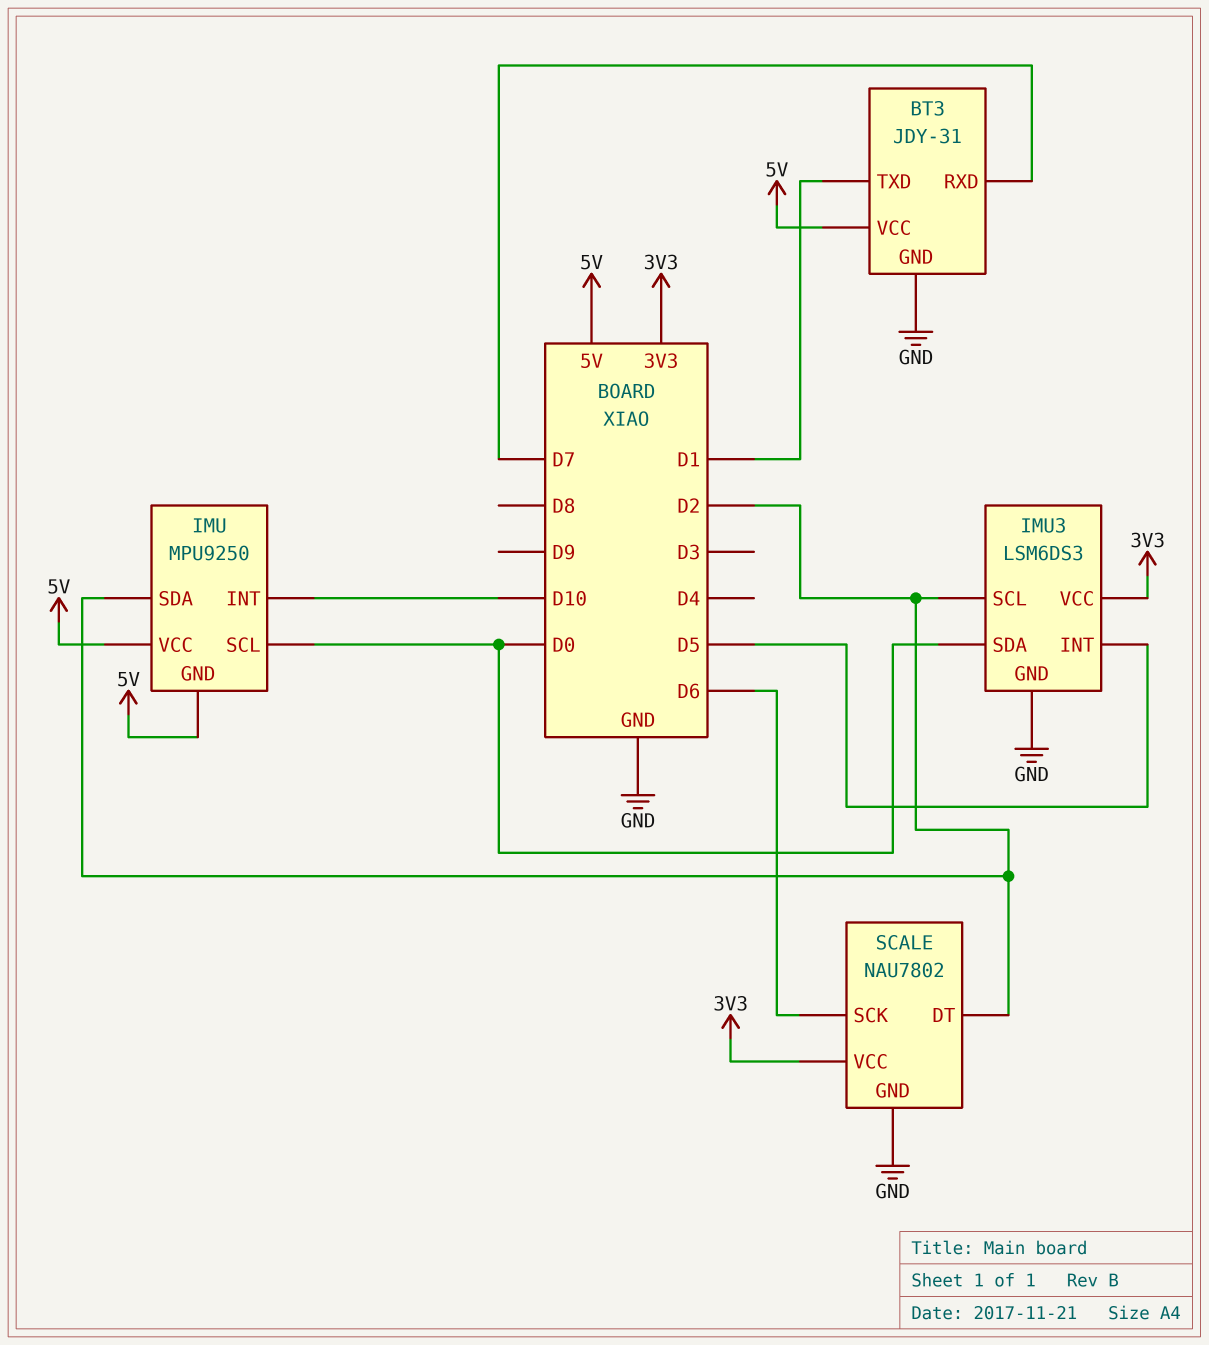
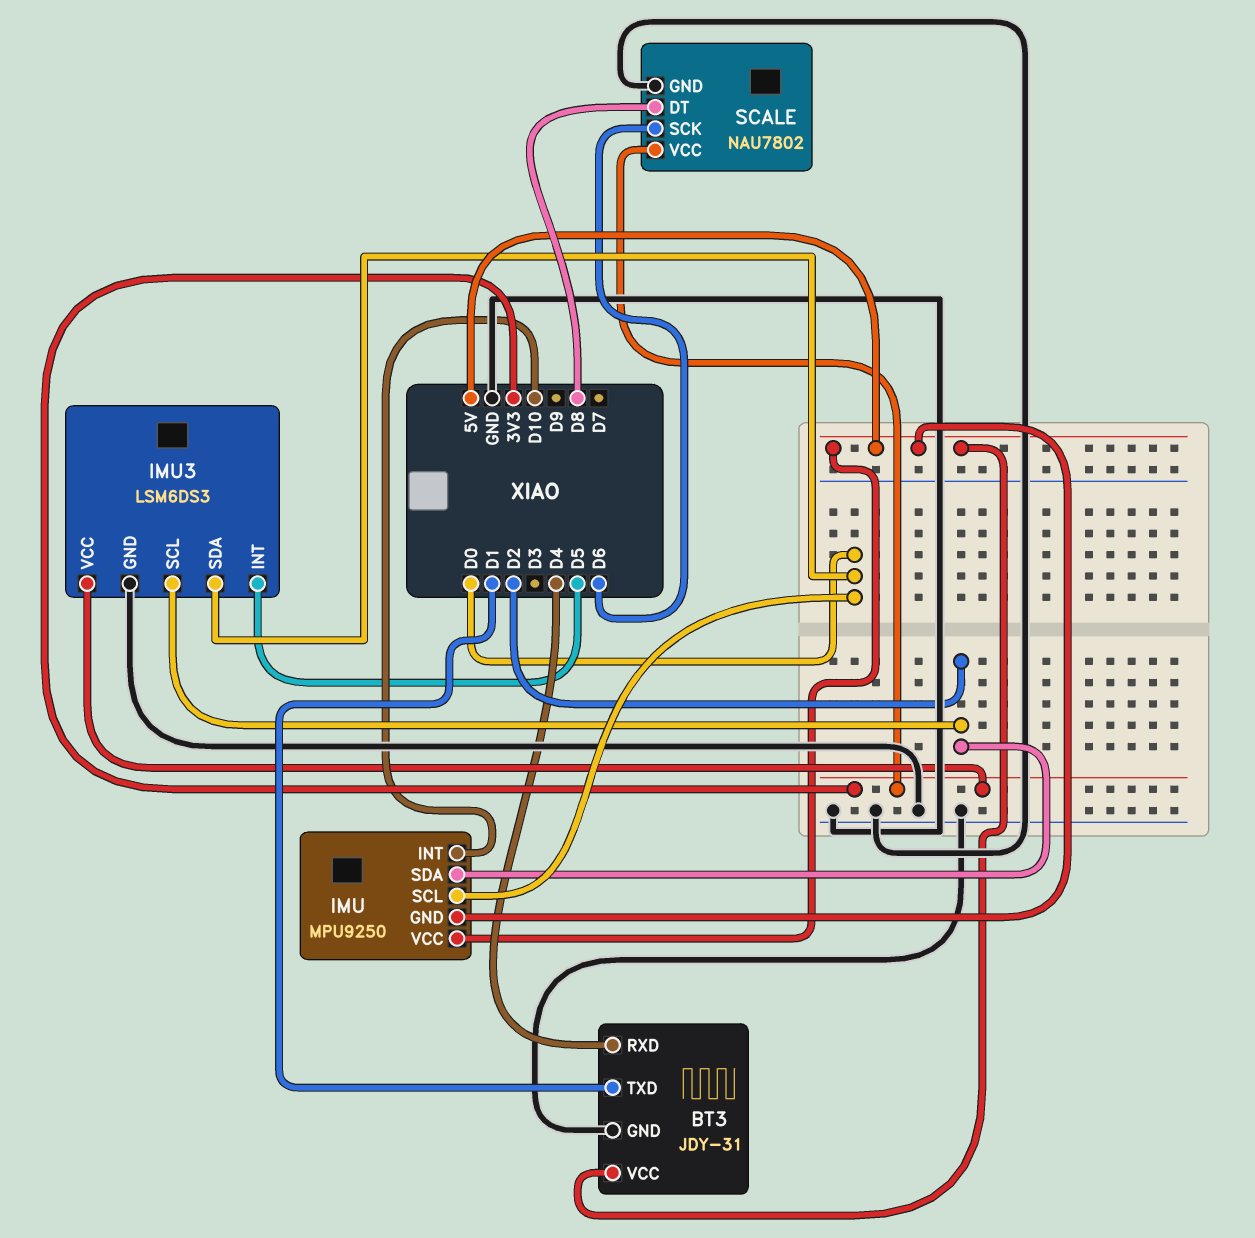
BT3 pin RXD: D7 -> D4
SCALE pin DT: D2 -> D8

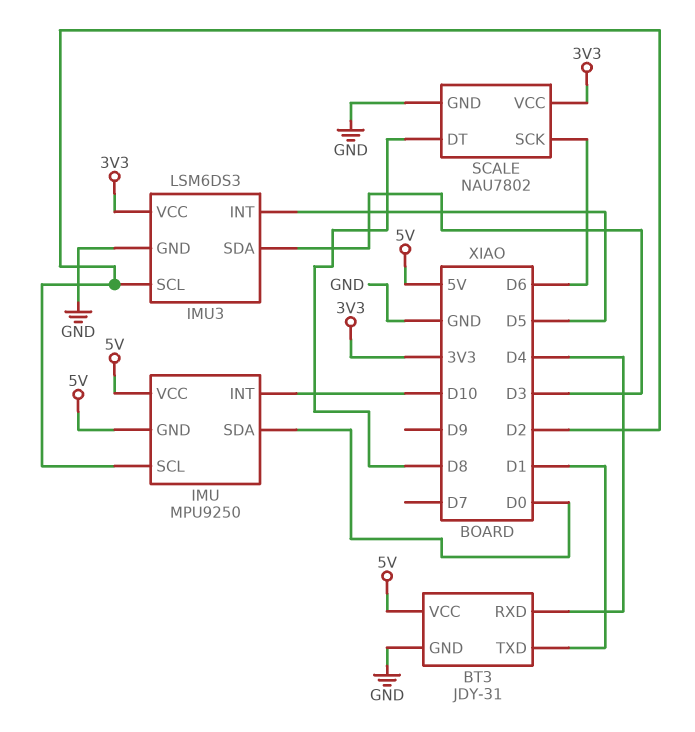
IMU pin SCL: D0 -> D2
IMU pin SDA: D2 -> D0
IMU3 pin SDA: D0 -> D3

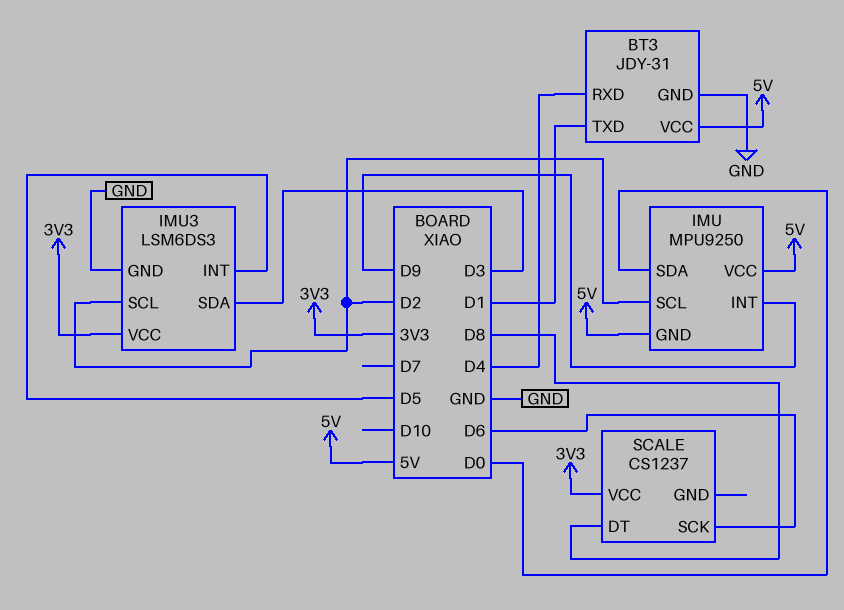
IMU pin INT: D10 -> D9
SCALE: NAU7802 -> CS1237
SCALE pin GND: GND -> none

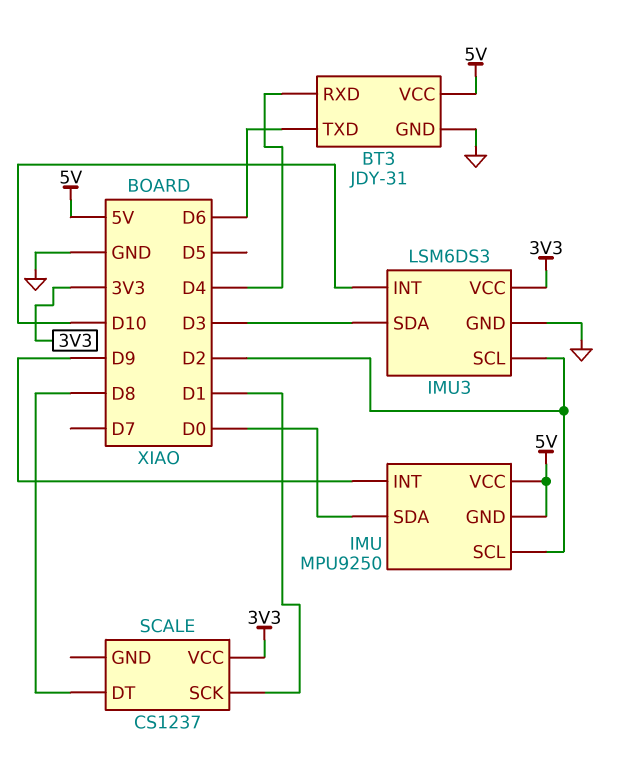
BT3 pin TXD: D1 -> D6
IMU3 pin INT: D5 -> D10
SCALE pin SCK: D6 -> D1

